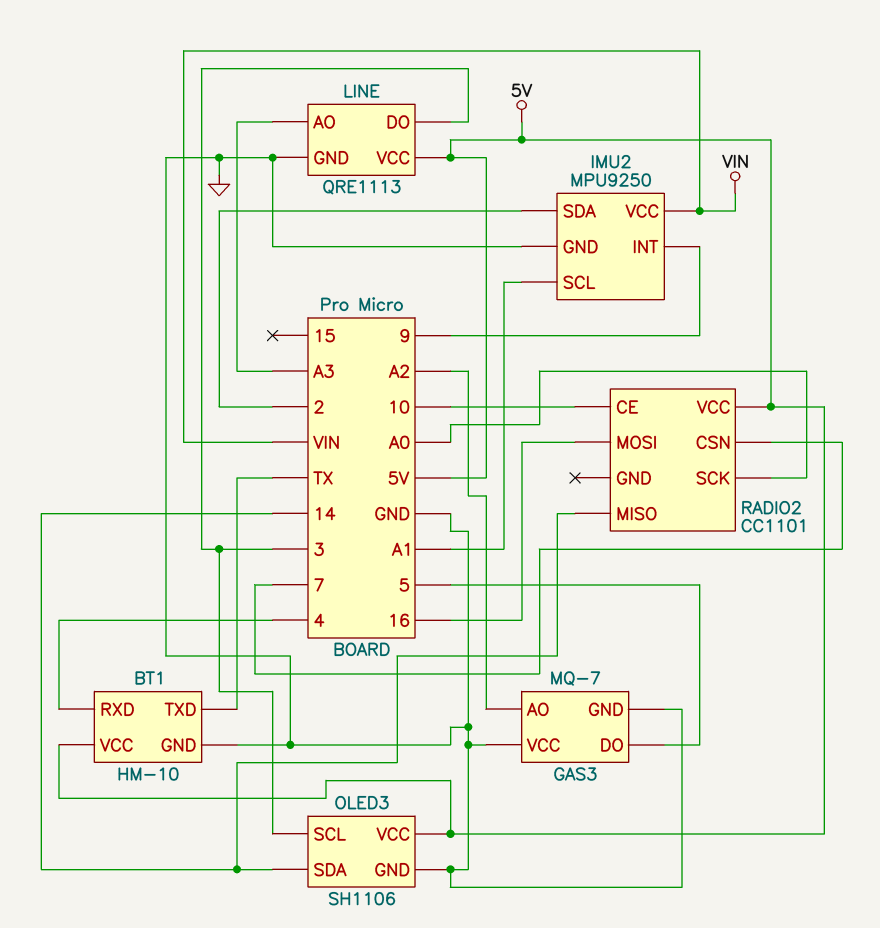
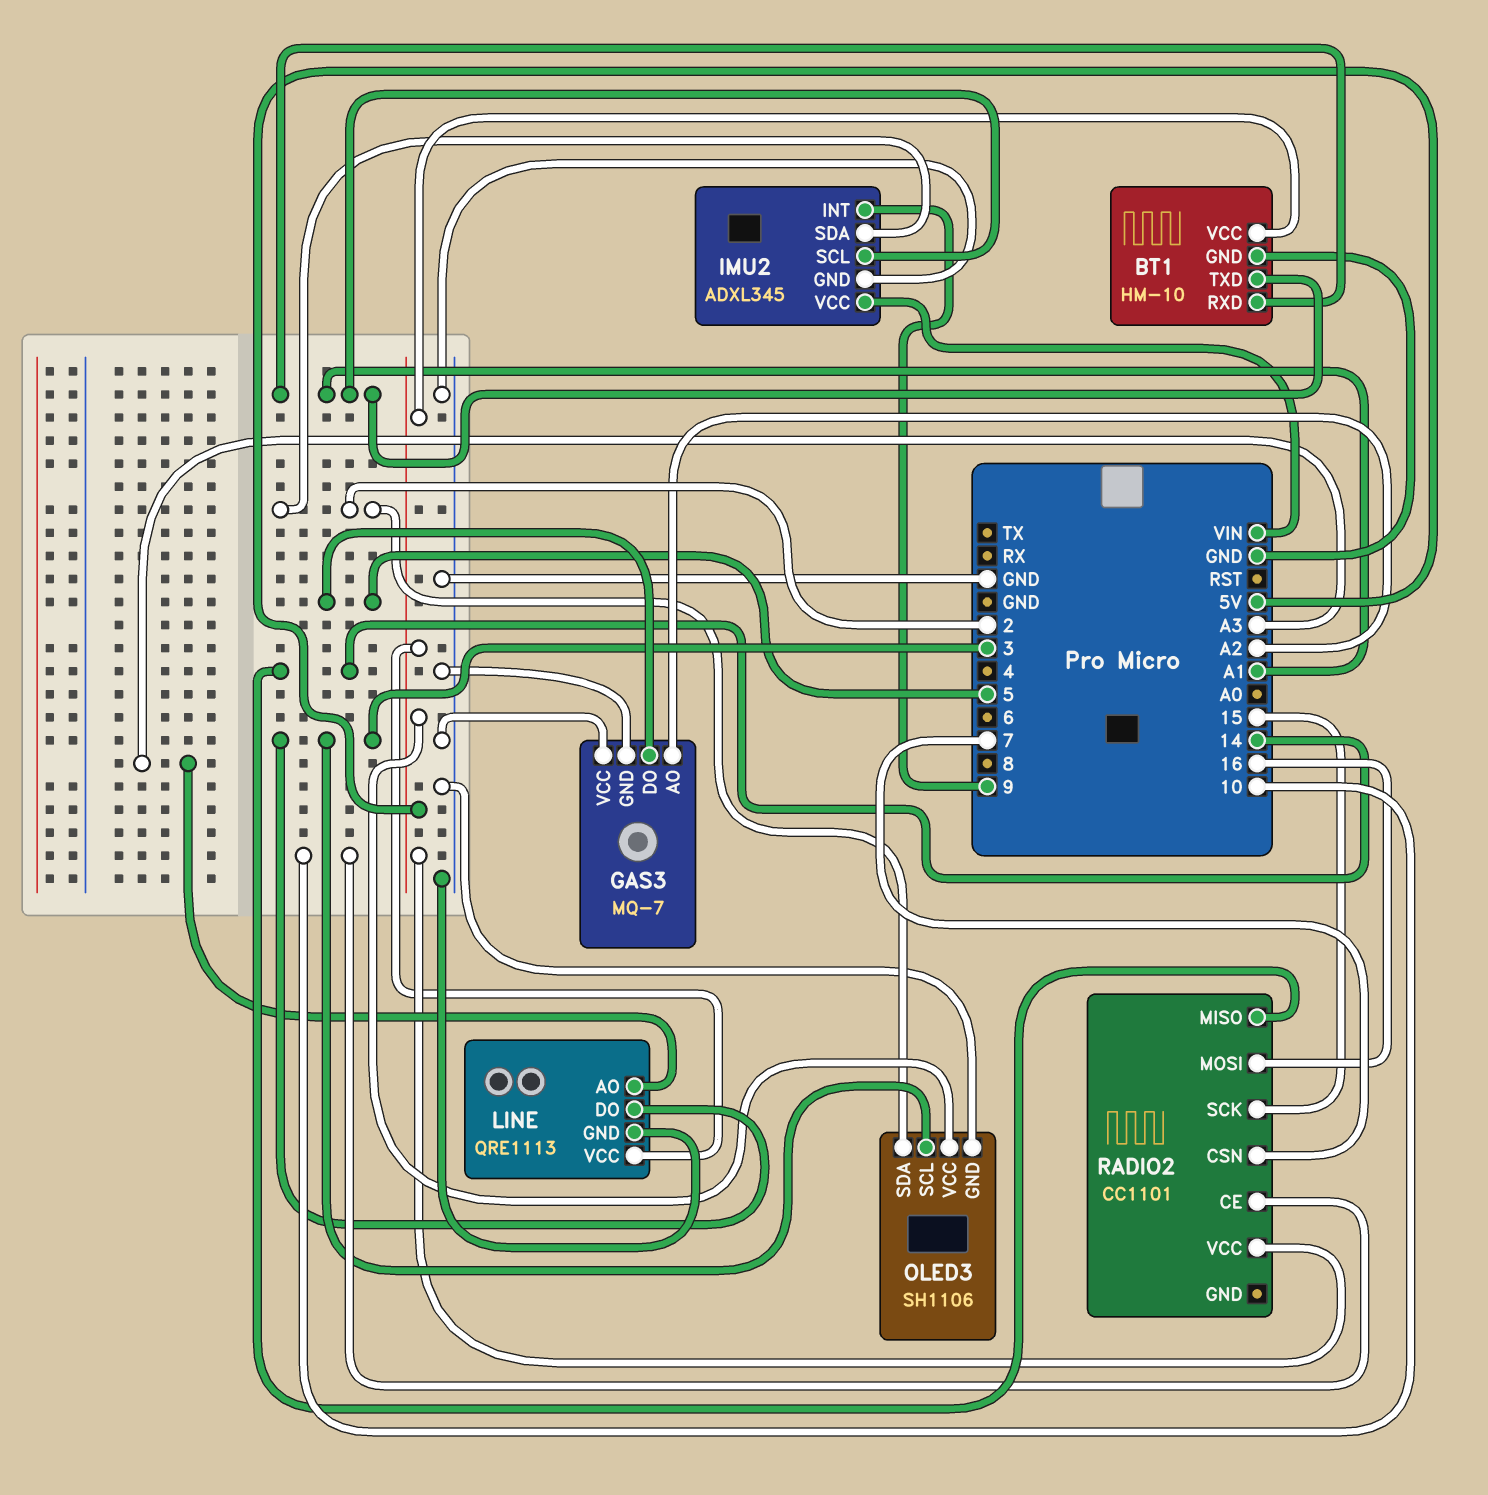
BT1 pin RXD: 4 -> A1
BT1 pin TXD: TX -> A1
IMU2: MPU9250 -> ADXL345
OLED3 pin SDA: 14 -> 2
RADIO2 pin SCK: A0 -> 15

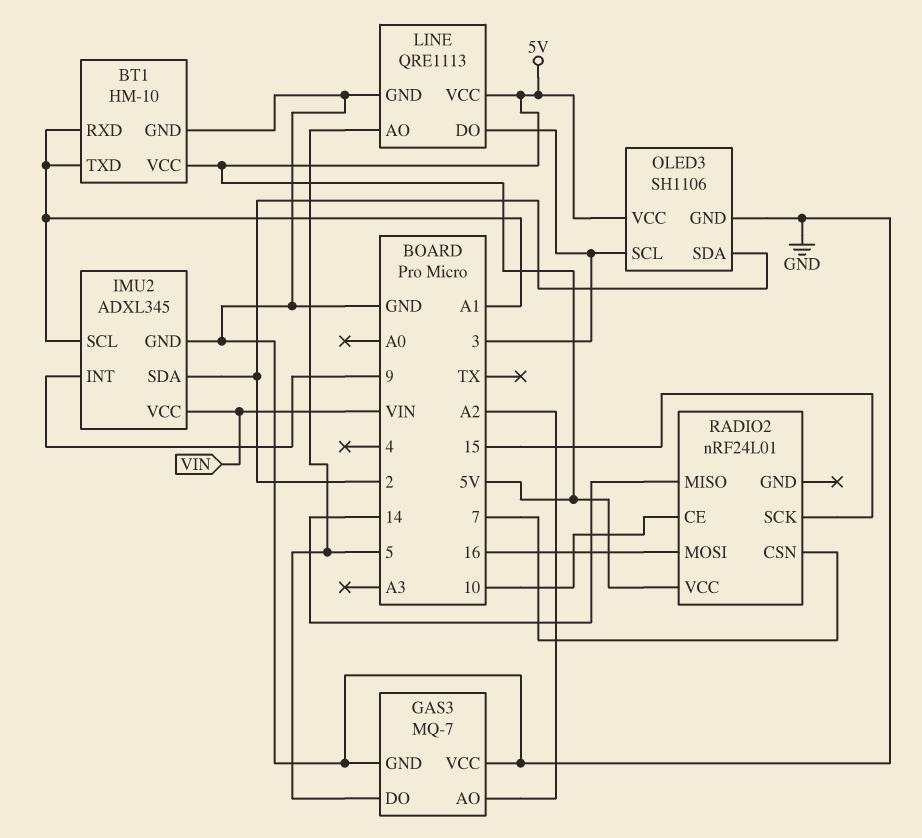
LINE pin AO: A3 -> 5
RADIO2: CC1101 -> nRF24L01

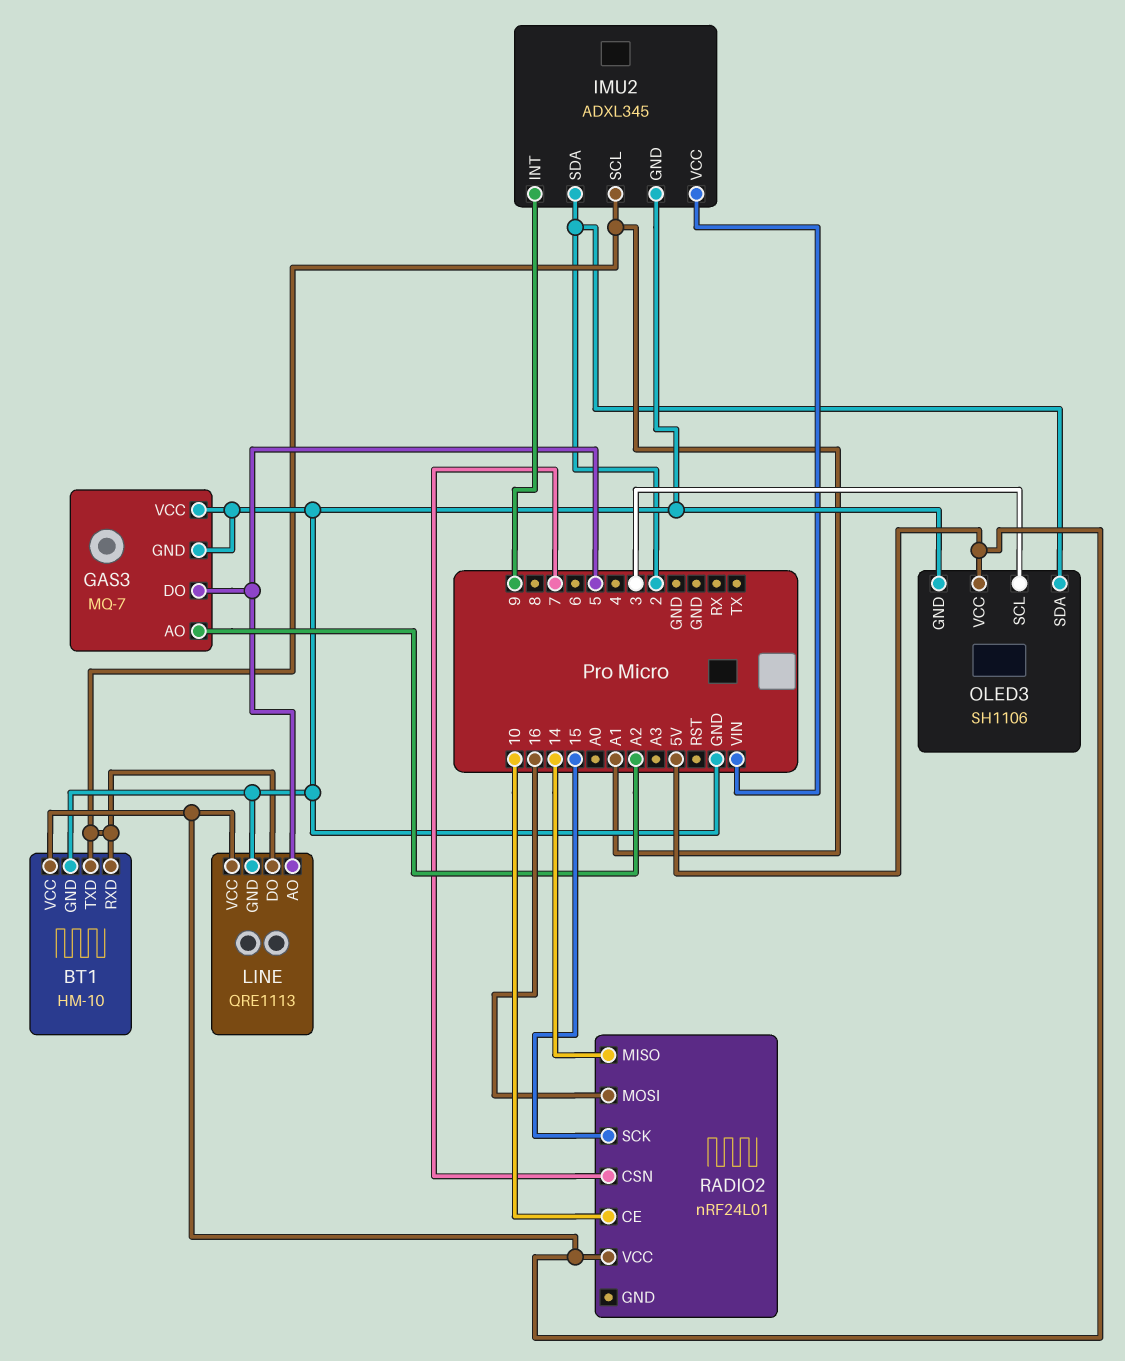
LINE pin DO: 3 -> A1

